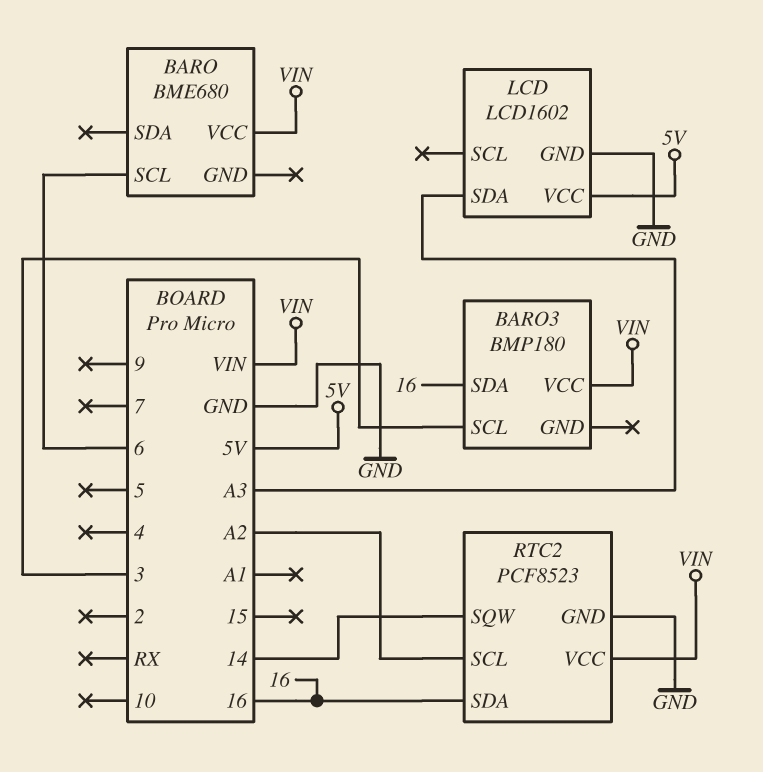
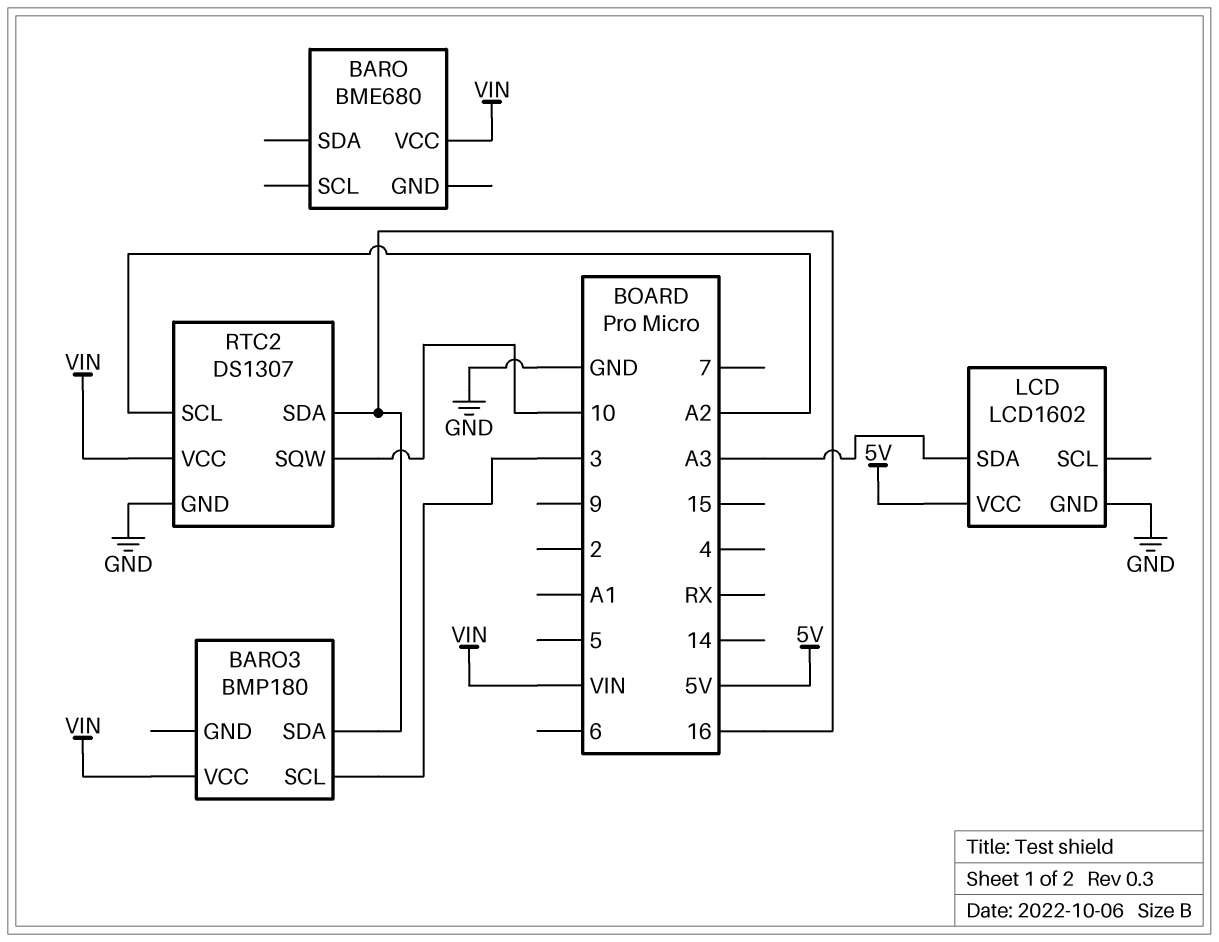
BARO pin SCL: 6 -> none
RTC2: PCF8523 -> DS1307
RTC2 pin SQW: 14 -> 10

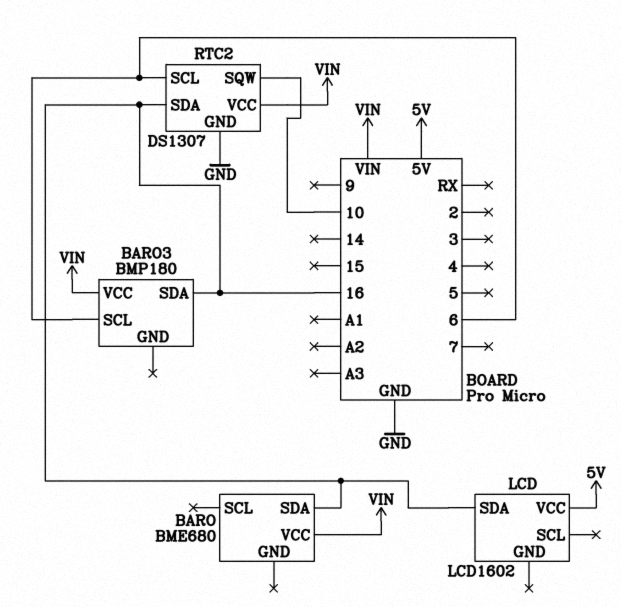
BARO pin SDA: none -> 16
BARO3 pin SCL: 3 -> 6
LCD pin GND: GND -> none
LCD pin SDA: A3 -> 16
RTC2 pin SCL: A2 -> 6

